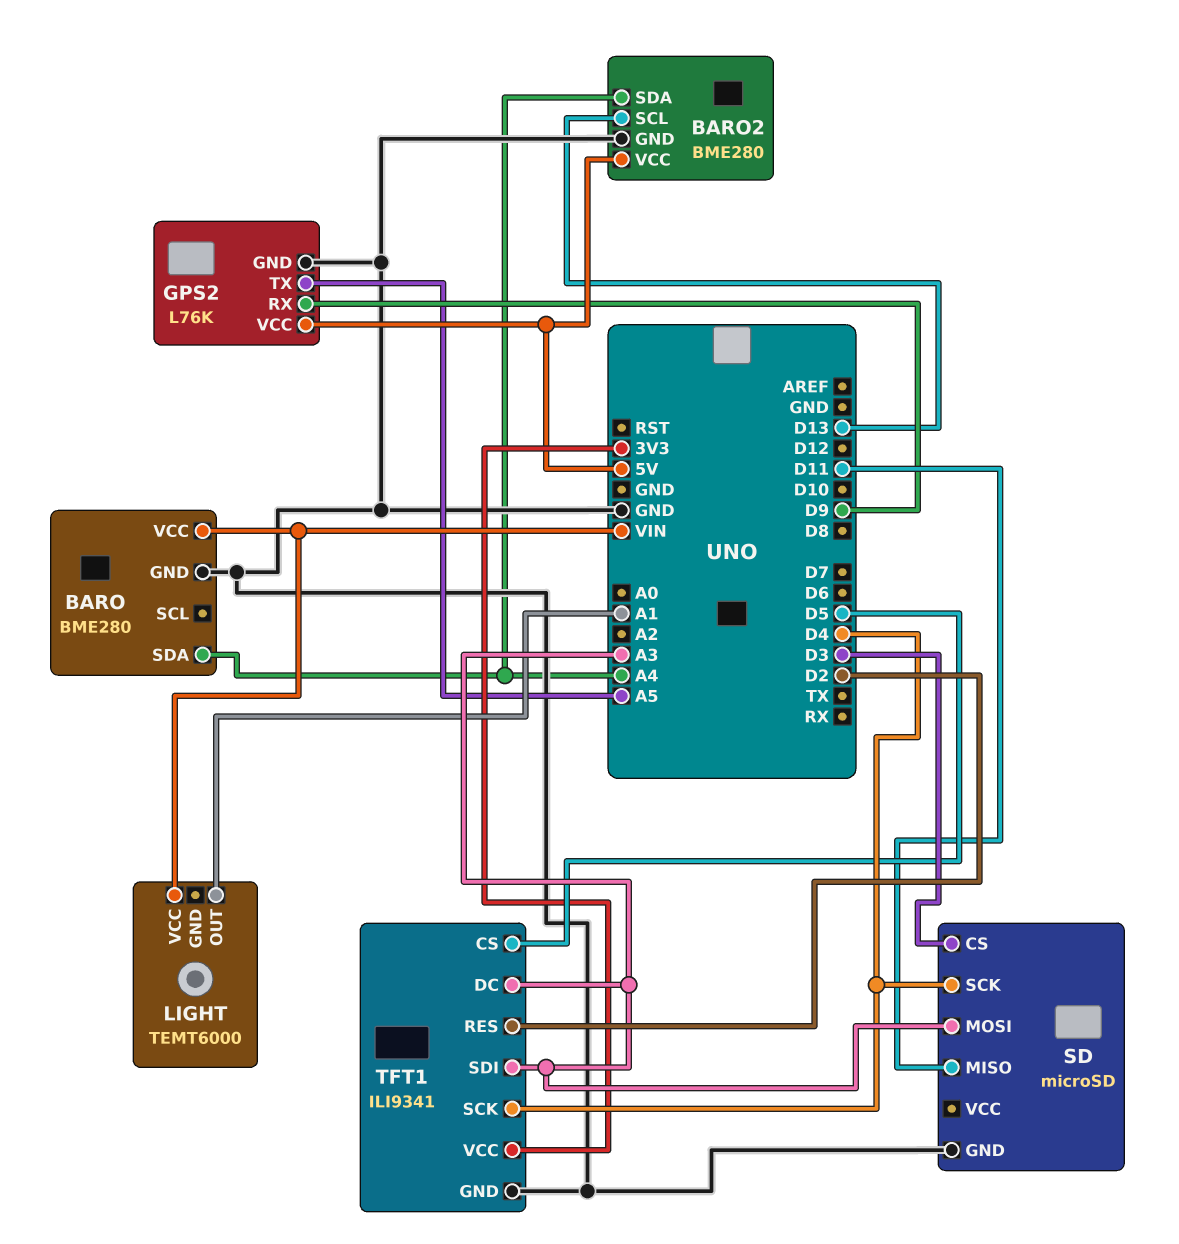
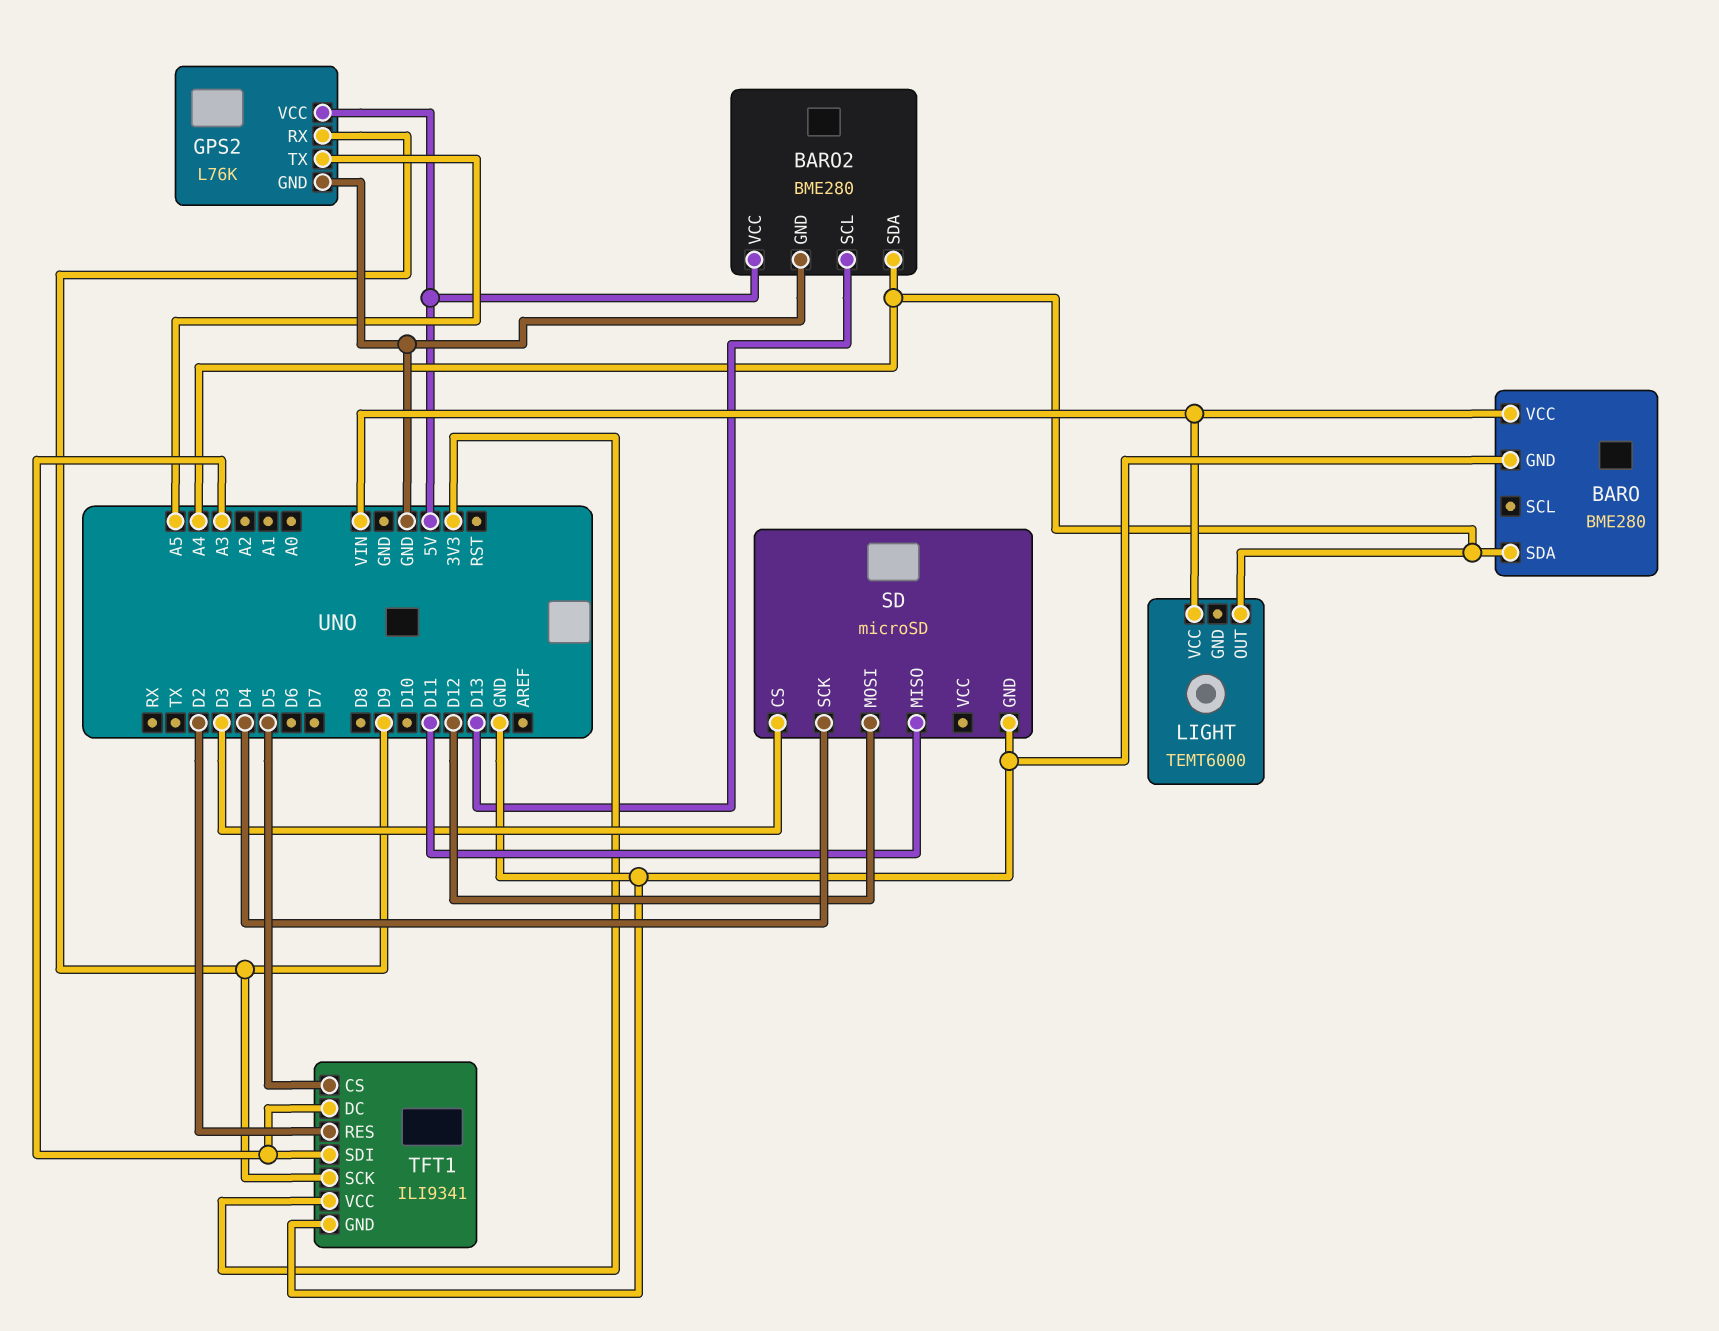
LIGHT pin OUT: A1 -> A4
SD pin MOSI: A3 -> D12
TFT1 pin SCK: D4 -> D9

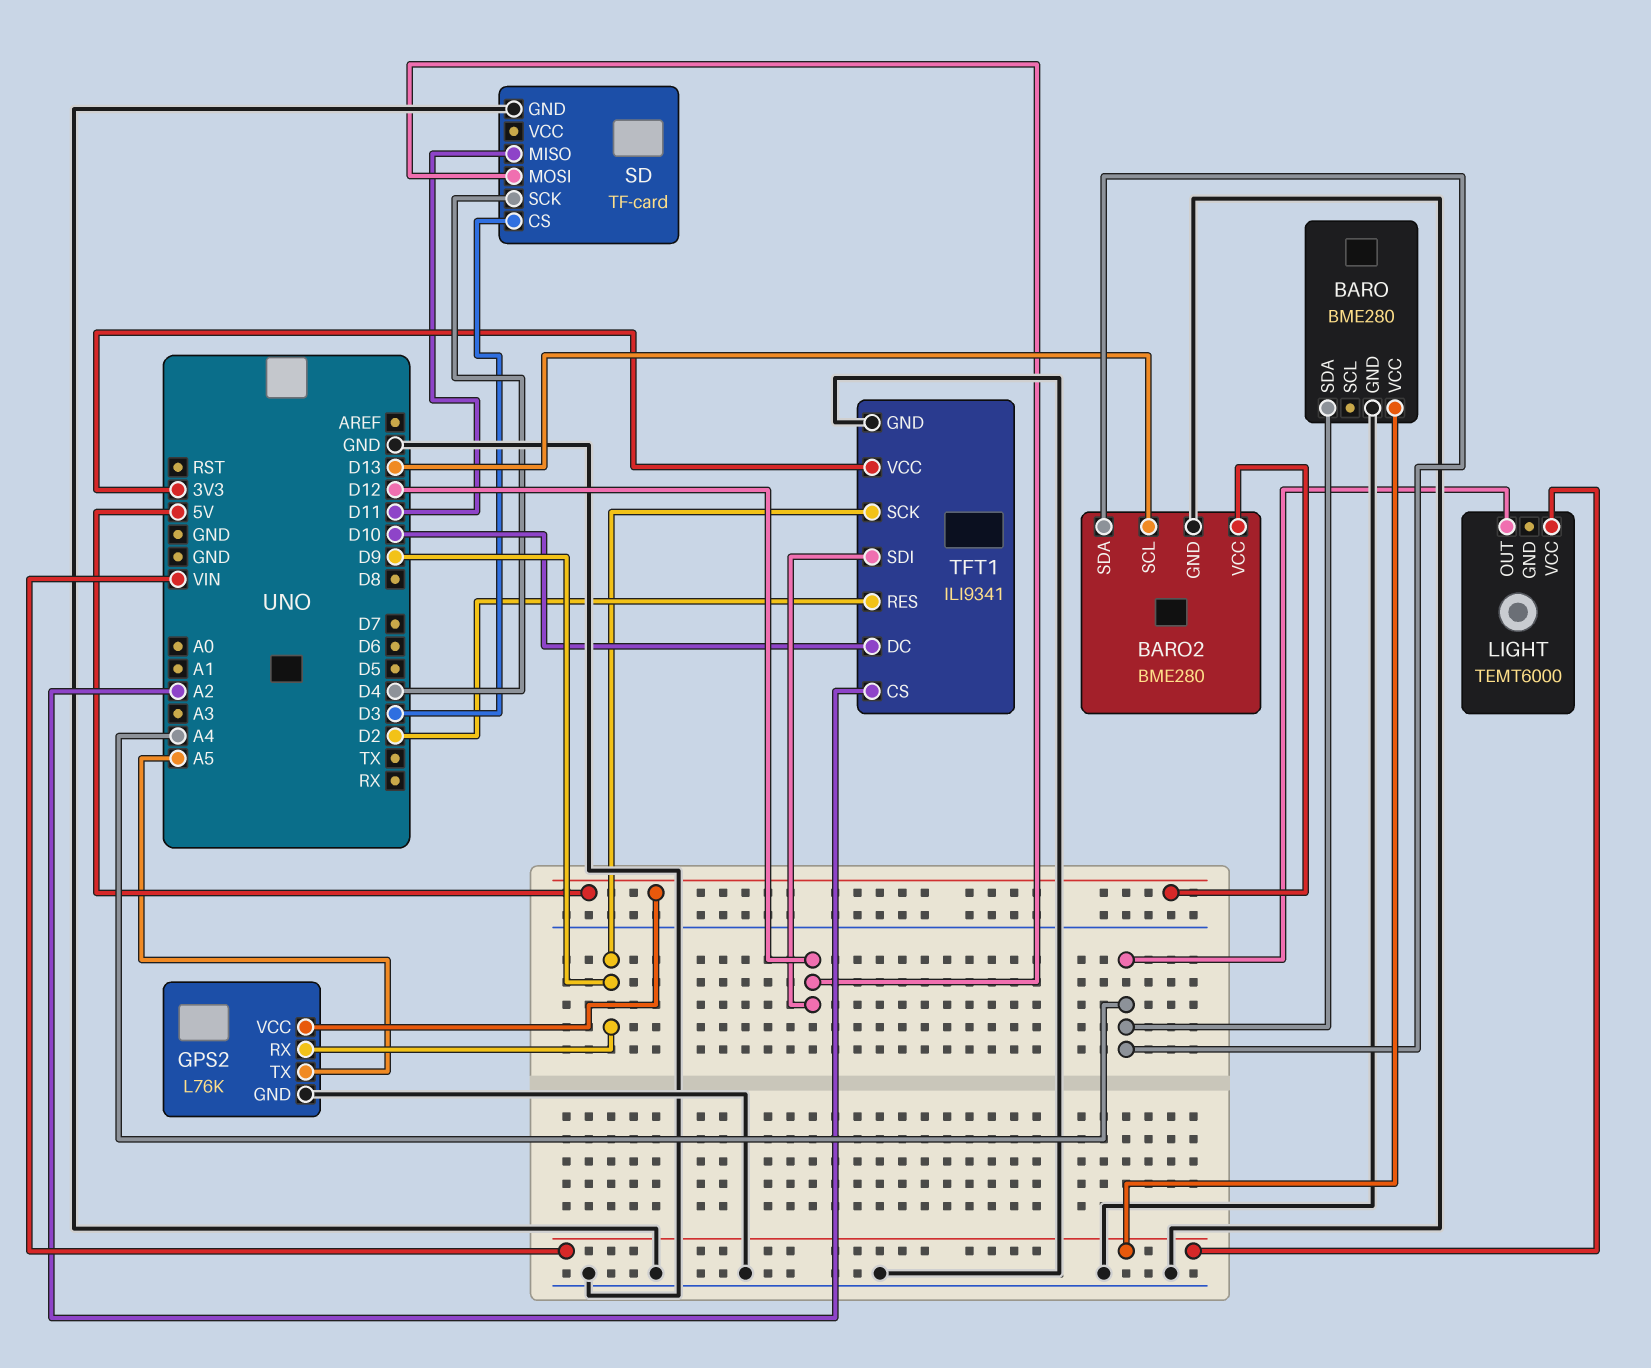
SD: microSD -> TF-card
TFT1 pin CS: D5 -> A2
TFT1 pin DC: A3 -> D10
TFT1 pin SDI: A3 -> D12

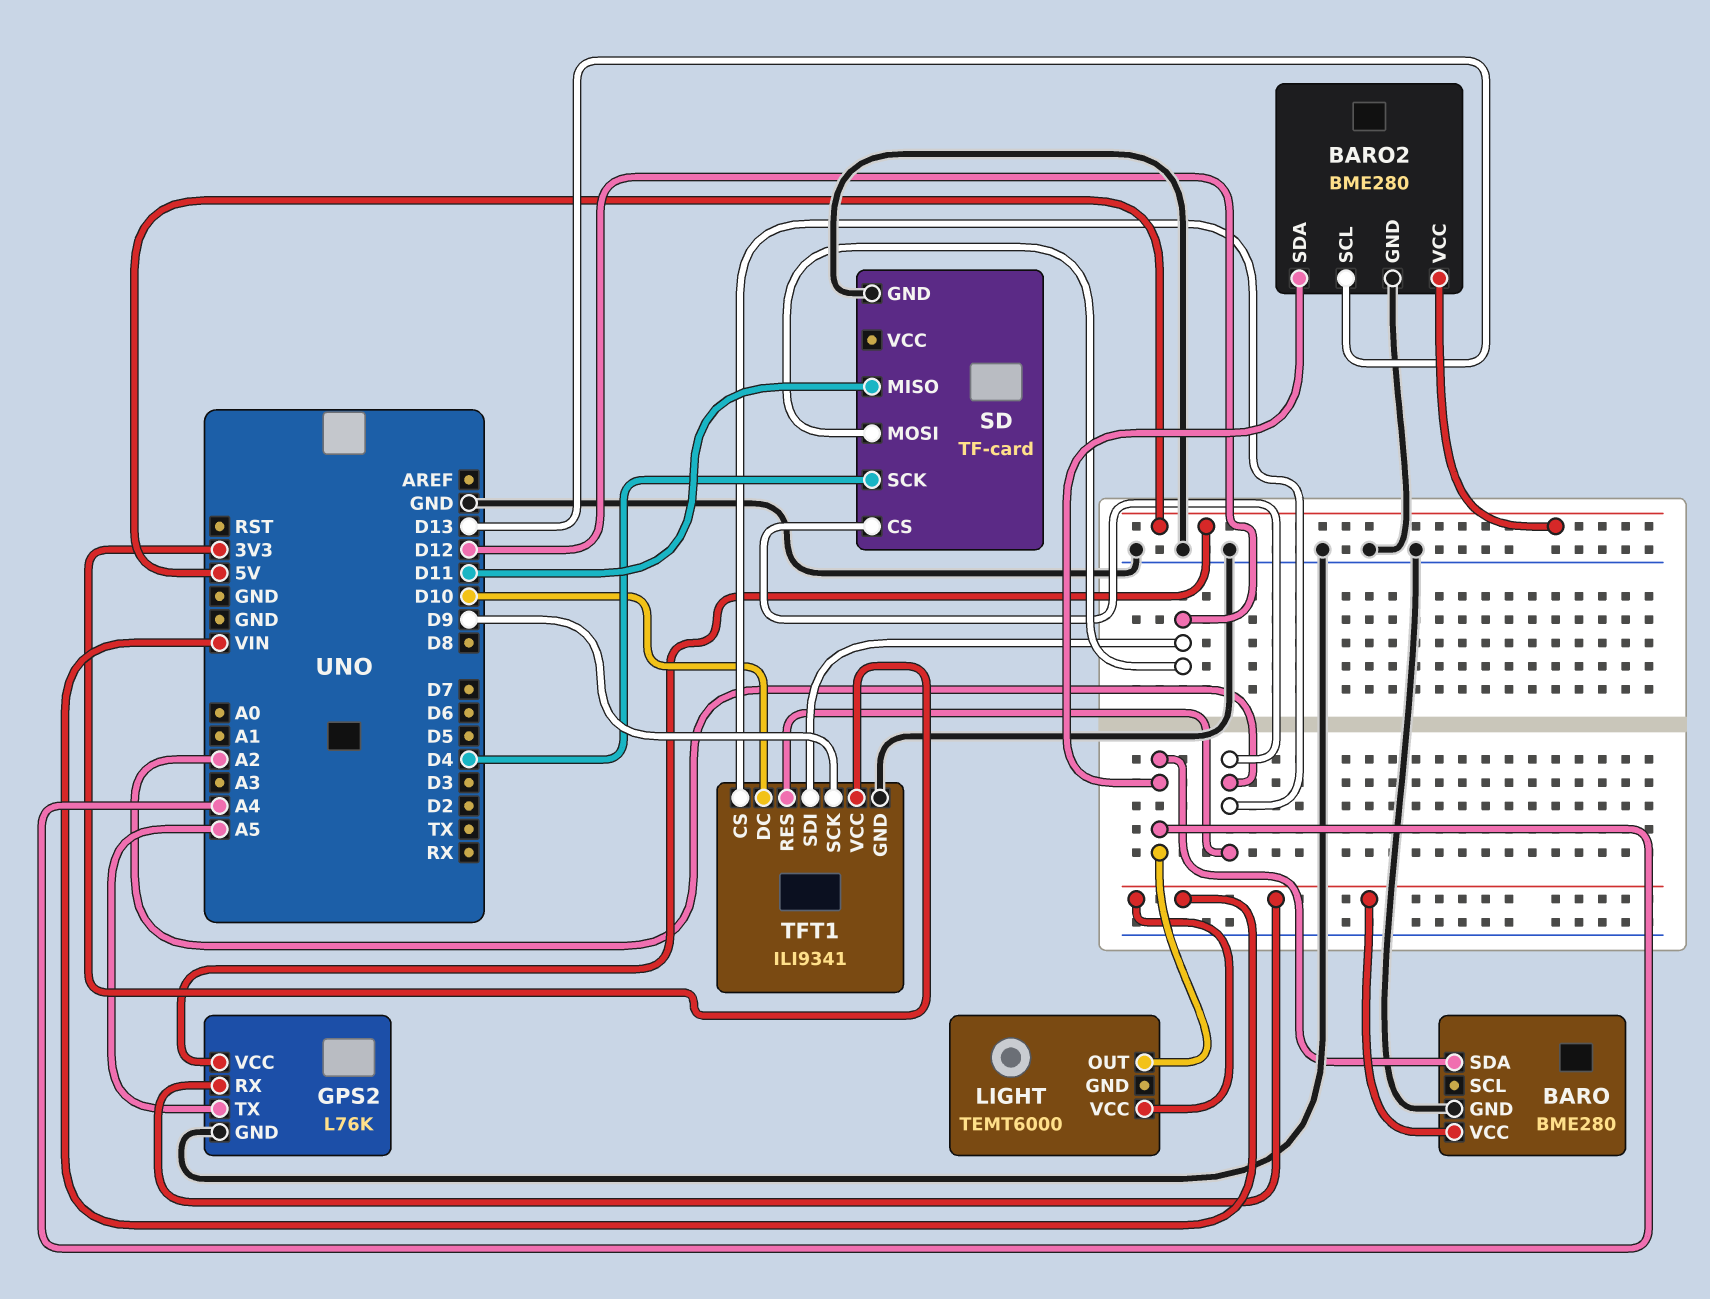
GPS2 pin RX: D9 -> VIN
SD pin CS: D3 -> A2
TFT1 pin RES: D2 -> A2

